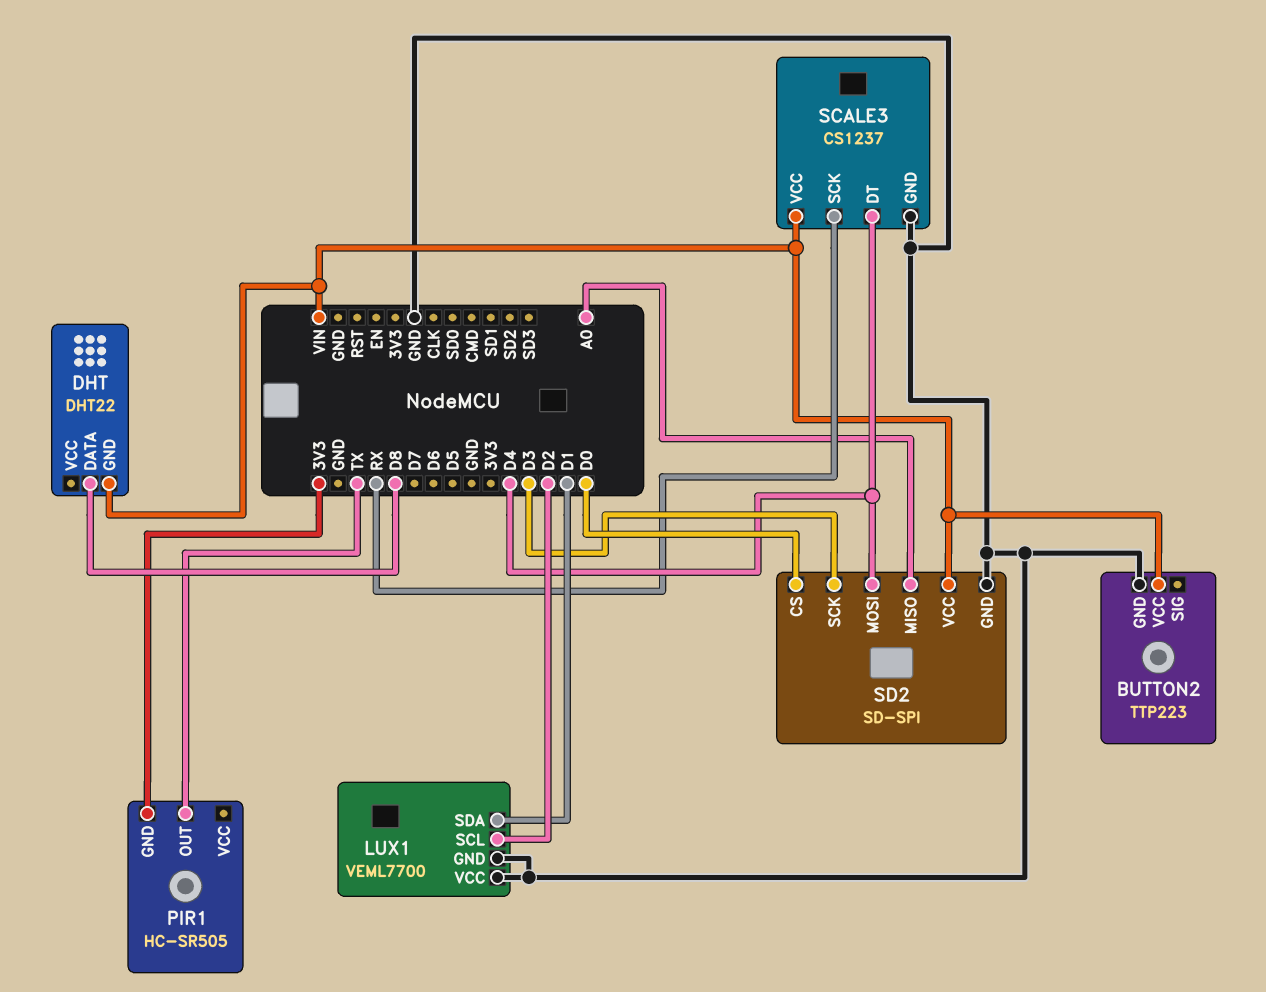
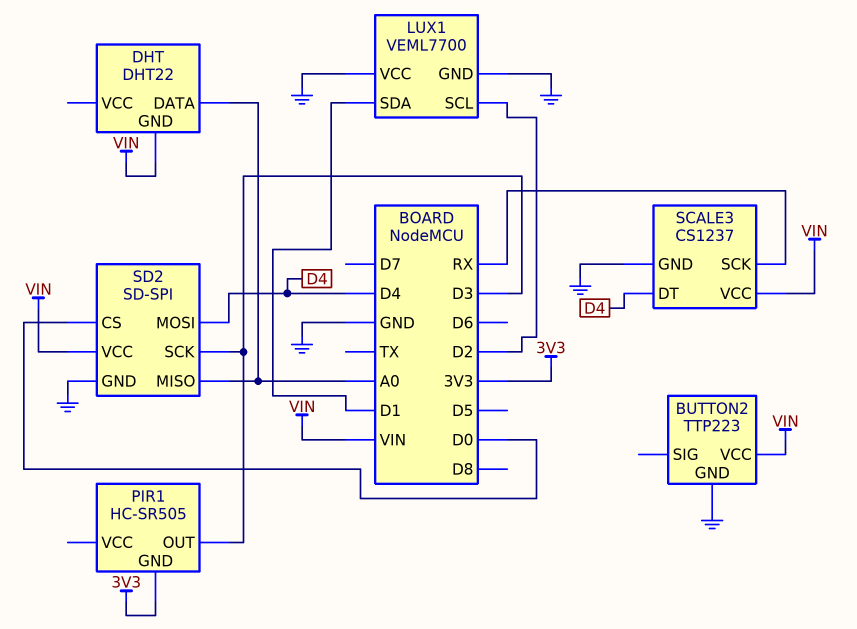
DHT pin DATA: D8 -> A0
PIR1 pin OUT: TX -> D3

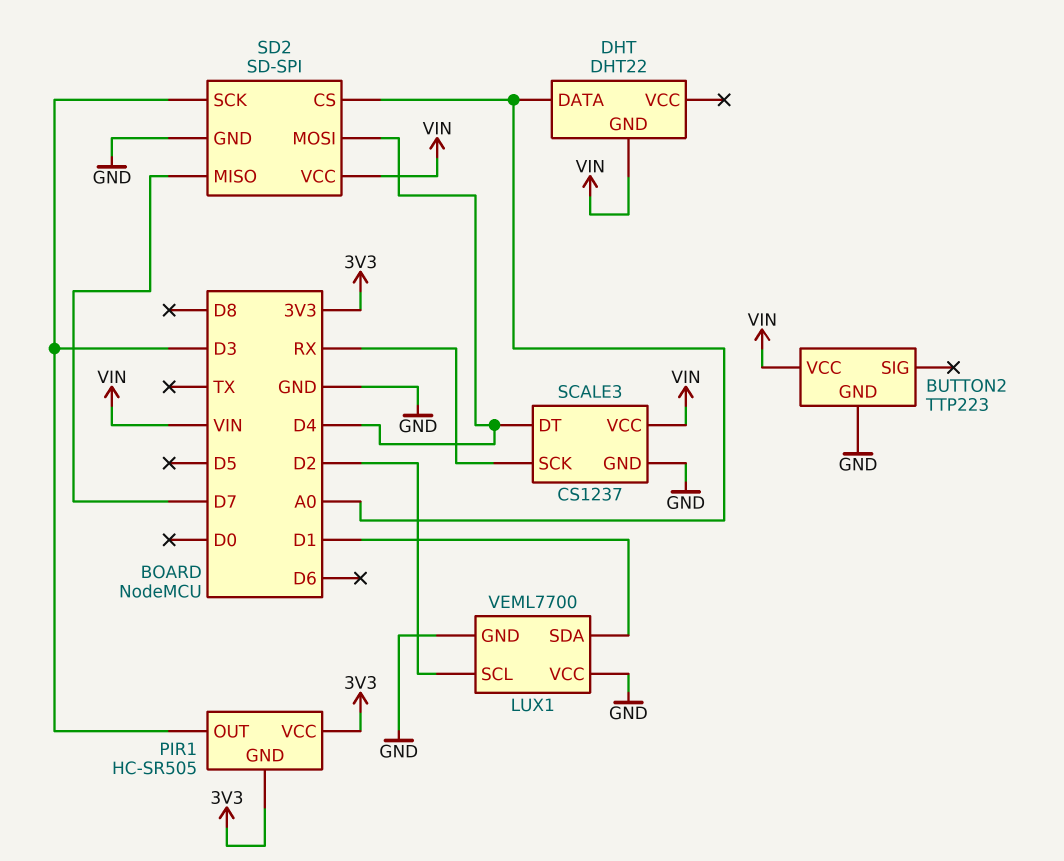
PIR1 pin VCC: none -> 3V3
SD2 pin CS: D0 -> A0
SD2 pin MISO: A0 -> D7

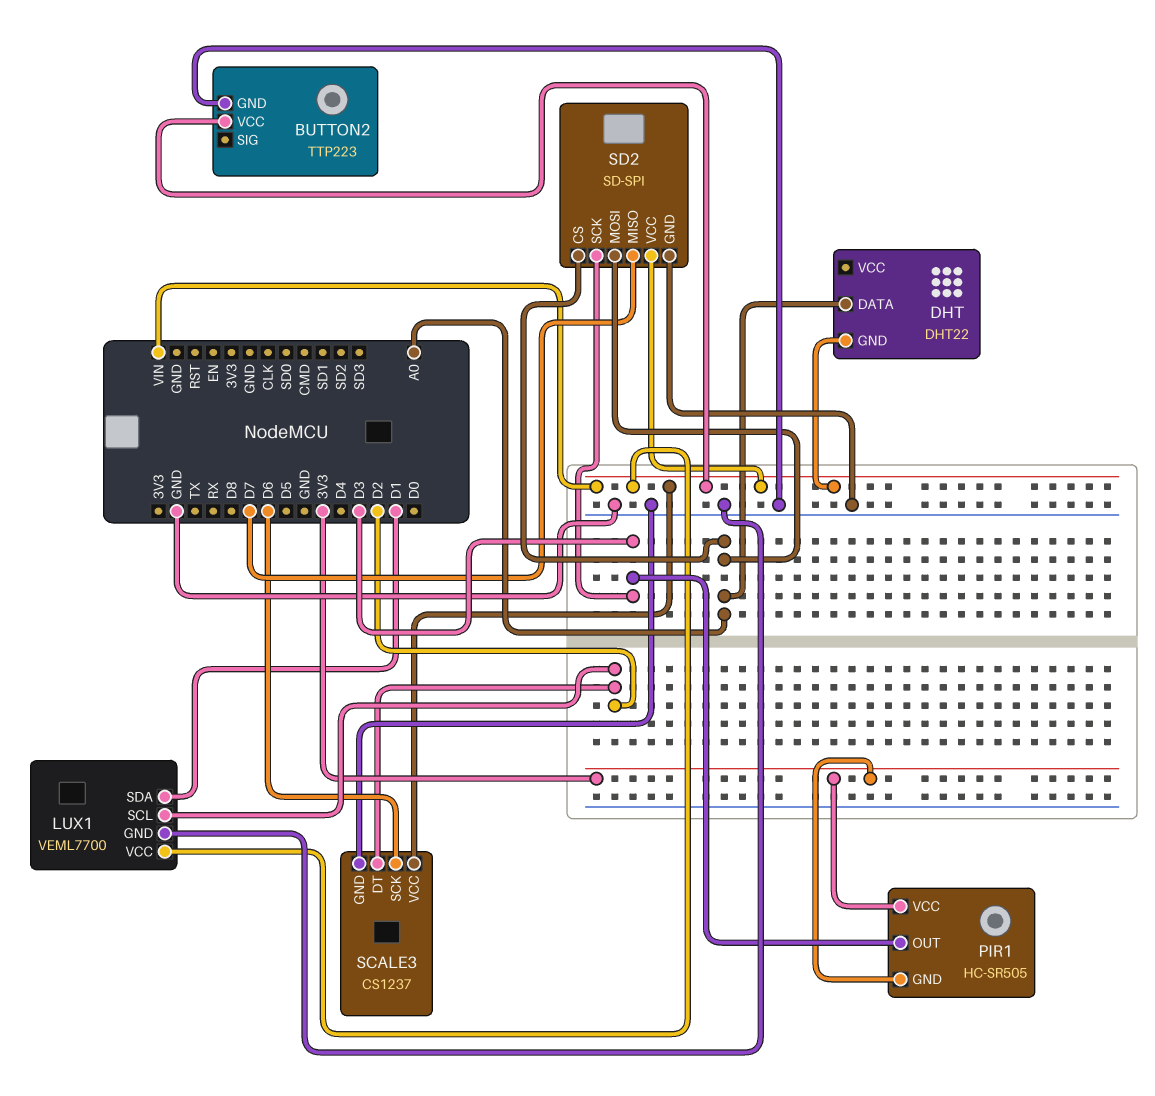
LUX1 pin VCC: GND -> VIN
SCALE3 pin DT: D4 -> D2
SCALE3 pin SCK: RX -> D6
SD2 pin MOSI: D4 -> A0

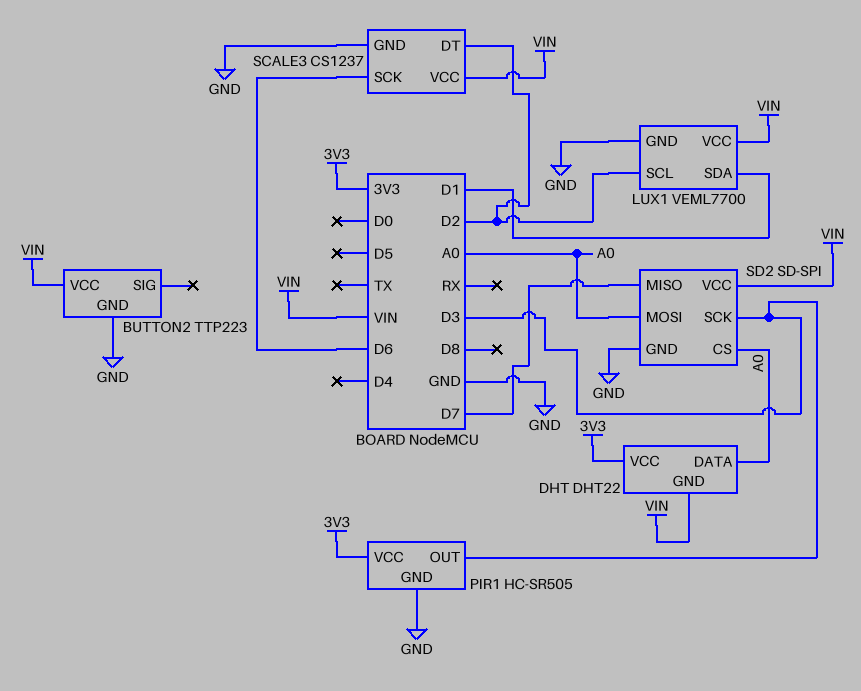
DHT pin VCC: none -> 3V3
PIR1 pin GND: 3V3 -> GND

